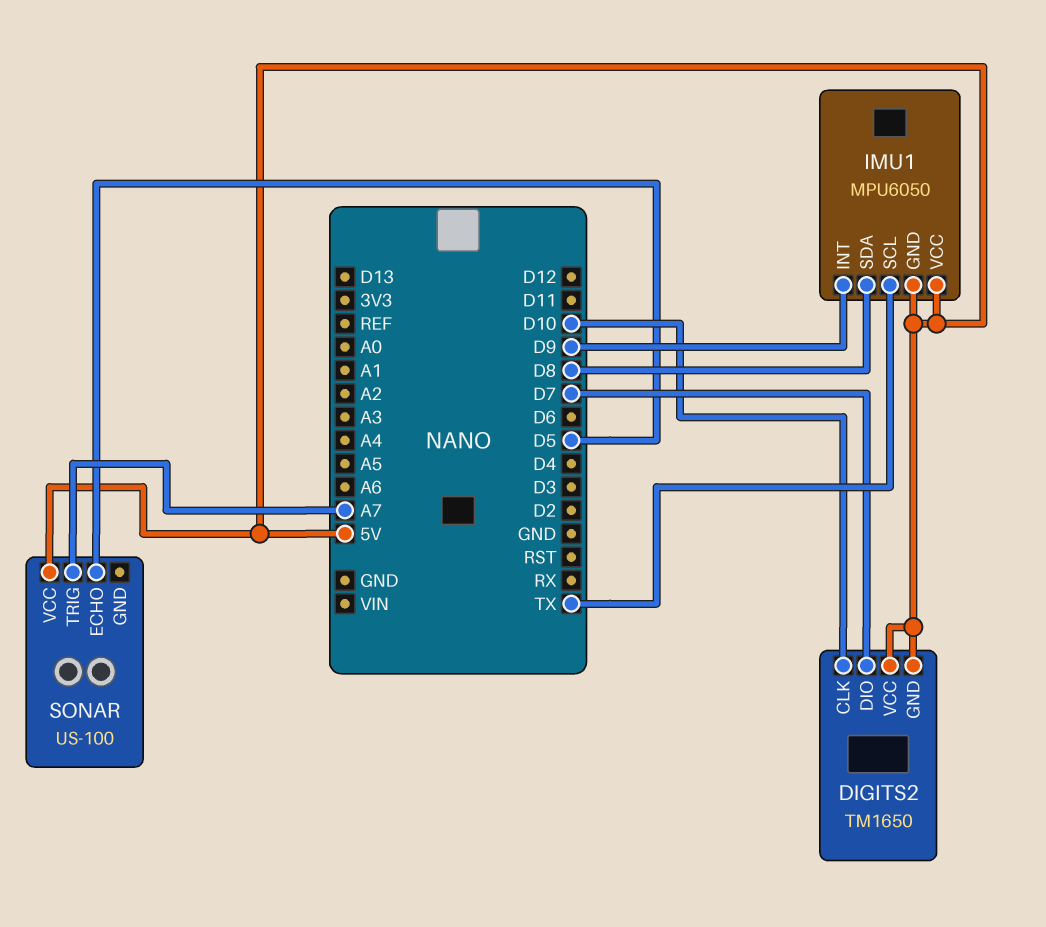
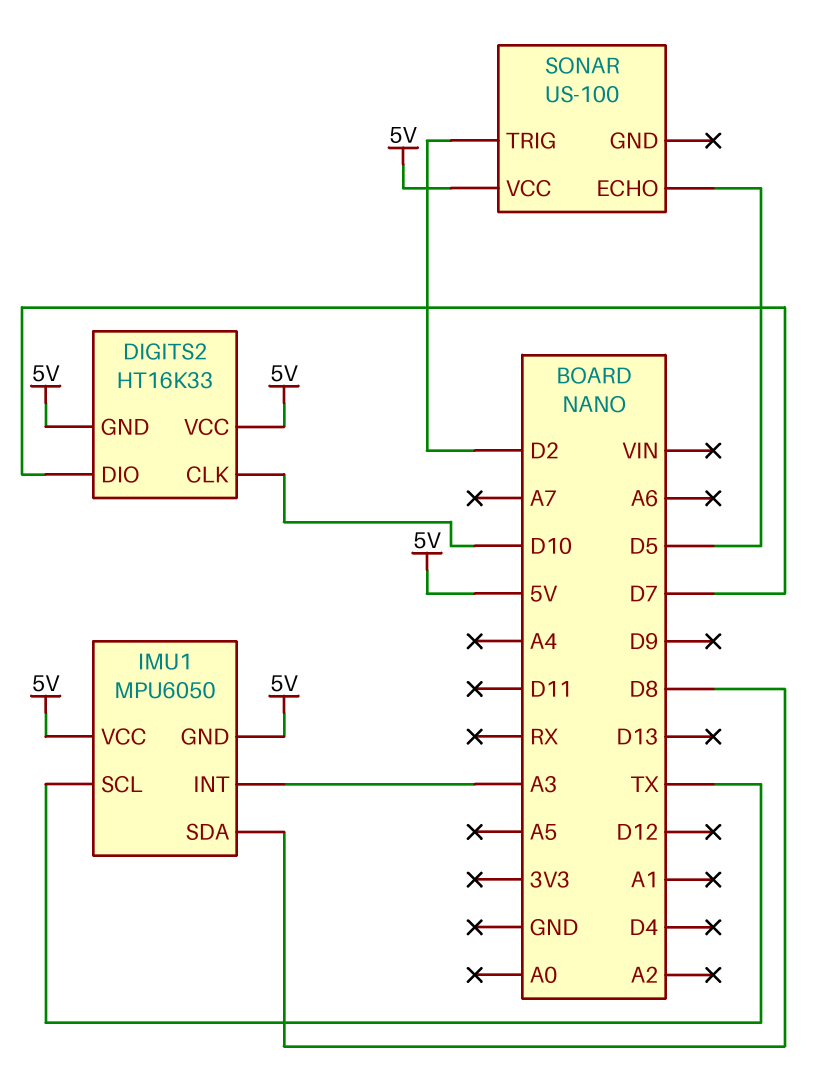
DIGITS2: TM1650 -> HT16K33
IMU1 pin INT: D9 -> A3
SONAR pin TRIG: A7 -> D2

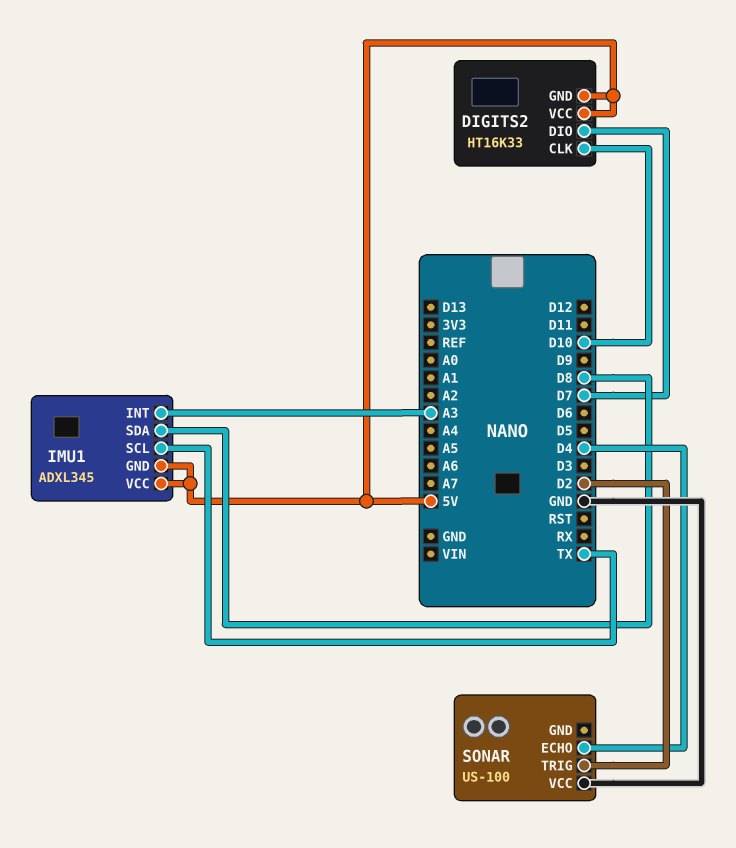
IMU1: MPU6050 -> ADXL345
SONAR pin ECHO: D5 -> D4
SONAR pin VCC: 5V -> GND

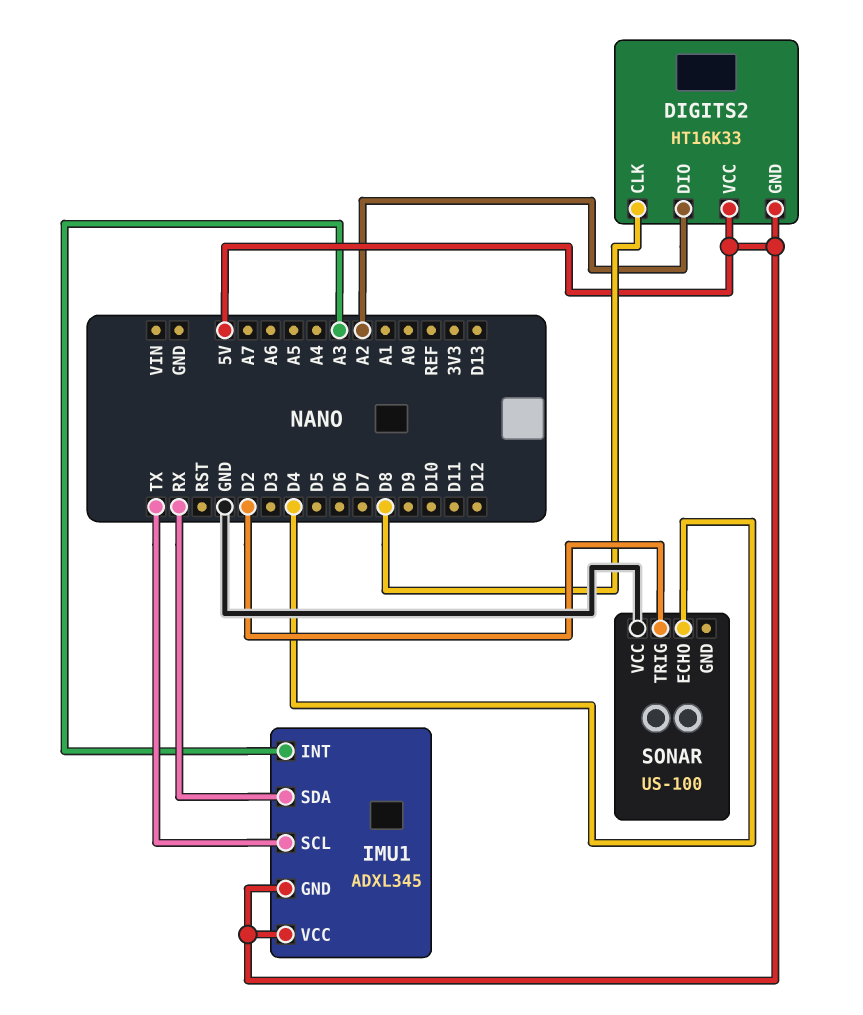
DIGITS2 pin CLK: D10 -> D8
DIGITS2 pin DIO: D7 -> A2
IMU1 pin SDA: D8 -> RX

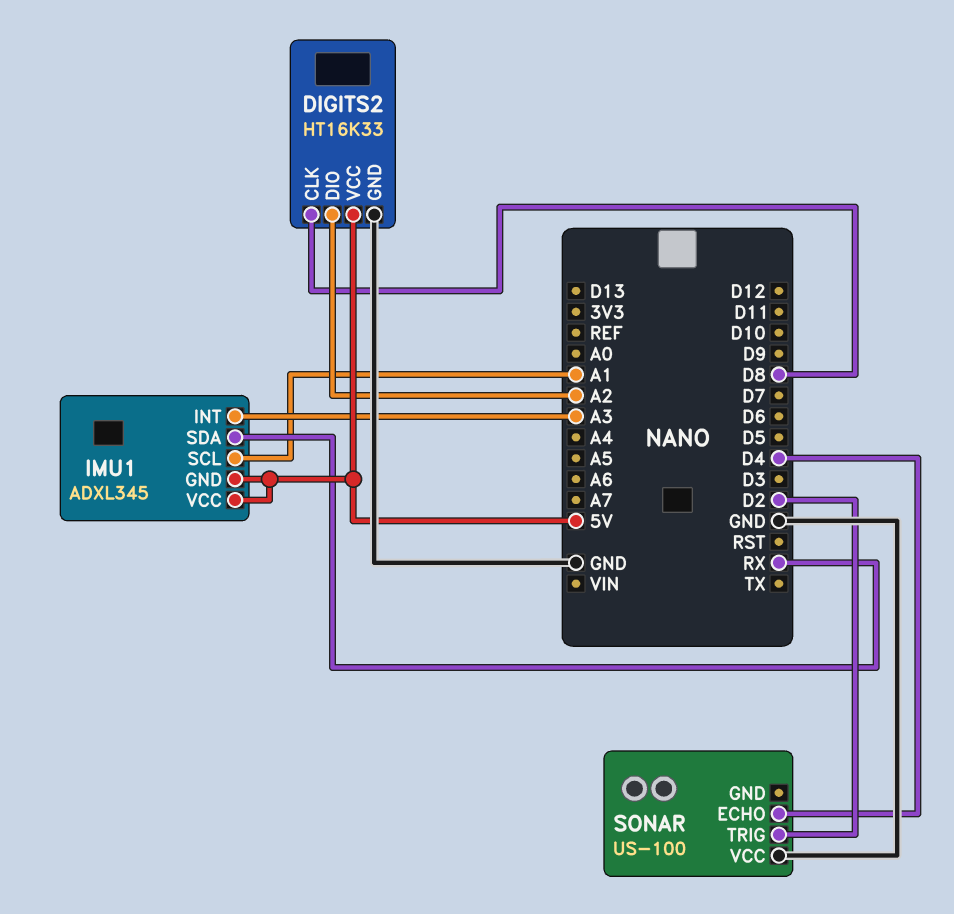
DIGITS2 pin GND: 5V -> GND
IMU1 pin SCL: TX -> A1

